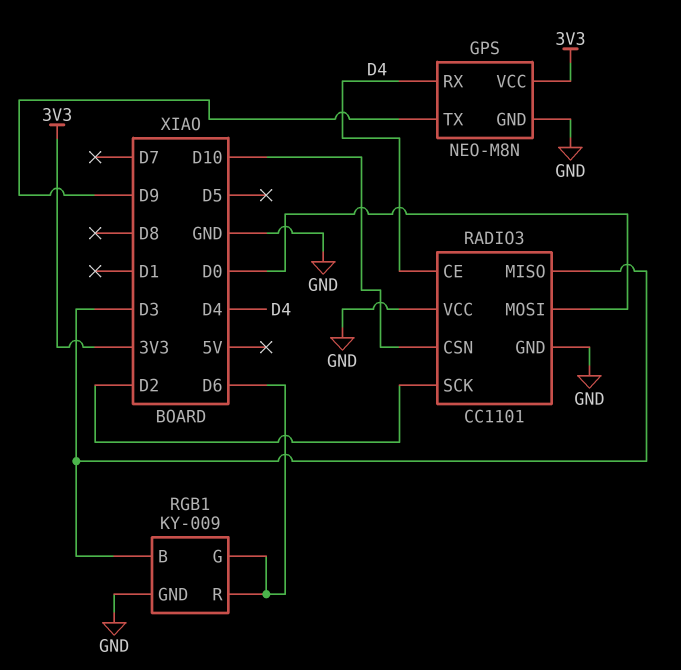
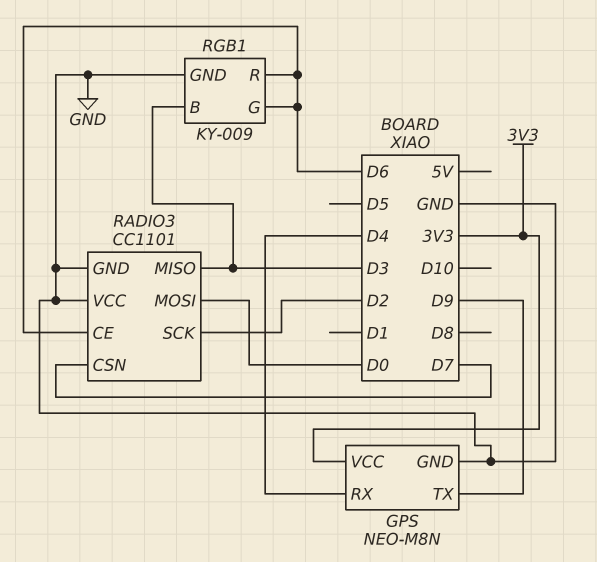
RADIO3 pin CE: D4 -> D6
RADIO3 pin CSN: D10 -> D7

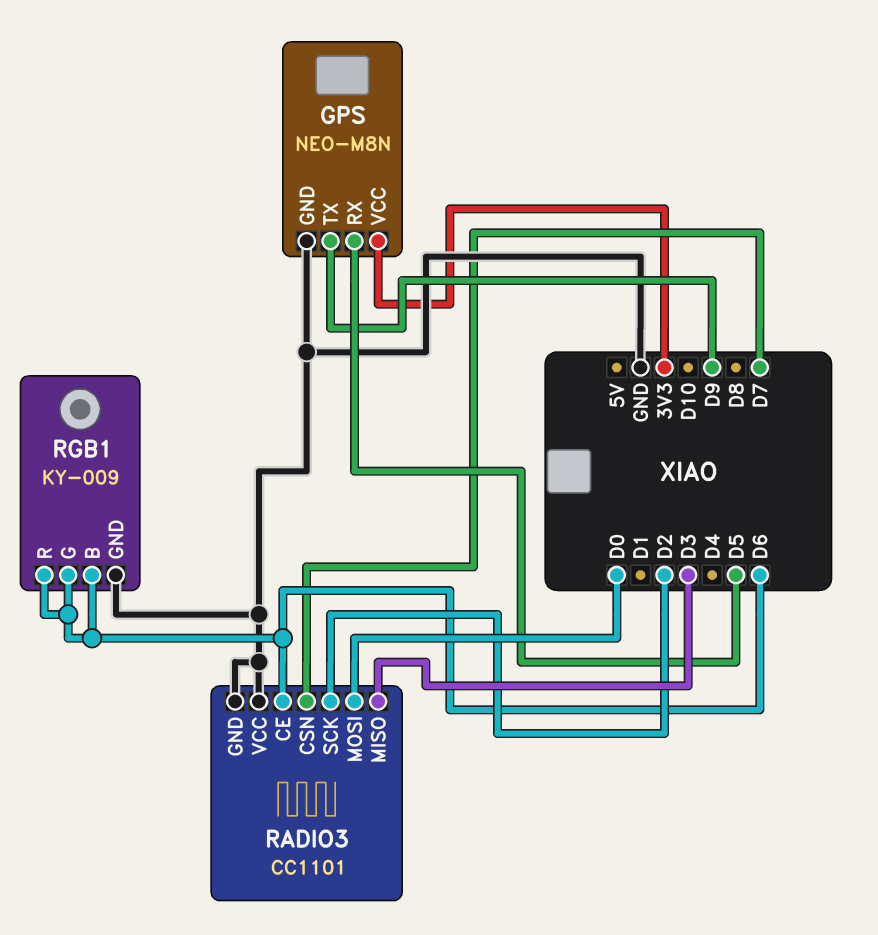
GPS pin RX: D4 -> D5
RGB1 pin B: D3 -> D6

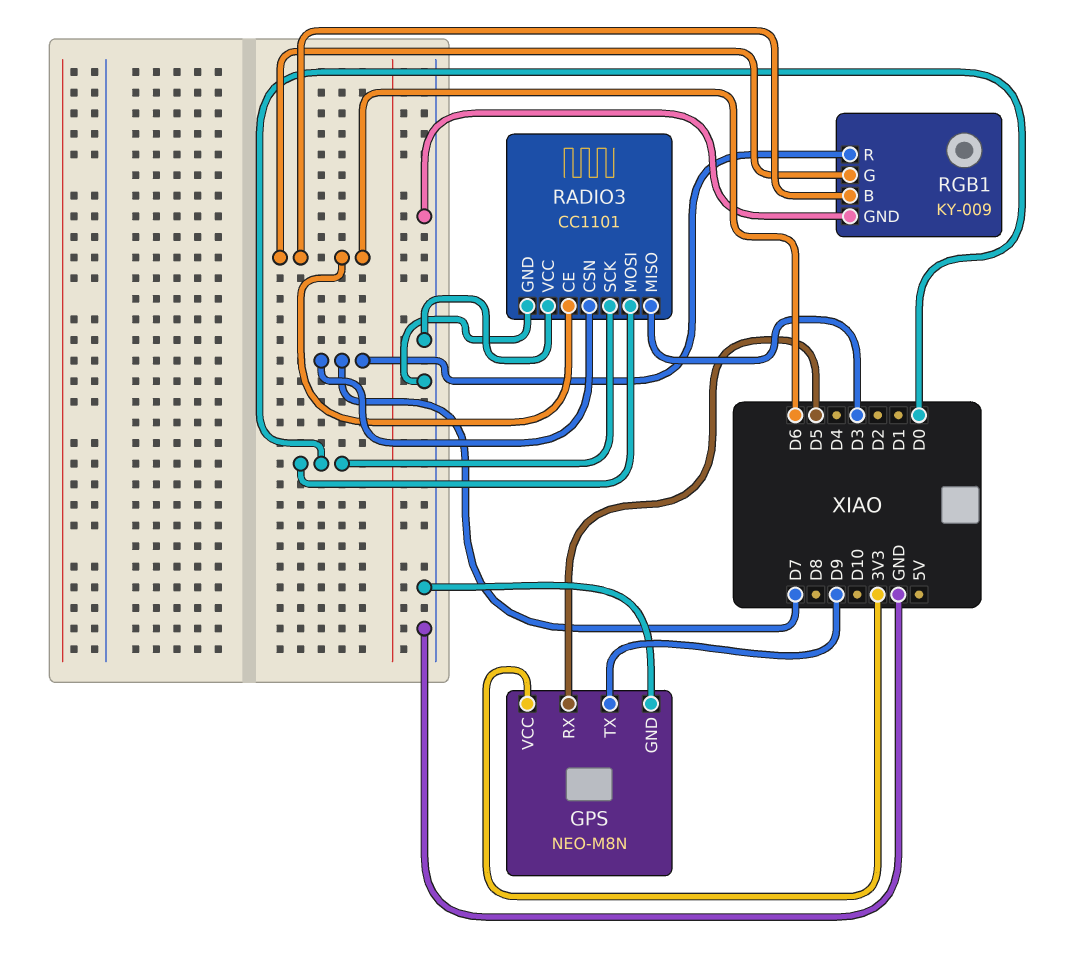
RADIO3 pin SCK: D2 -> D0
RGB1 pin R: D6 -> D7

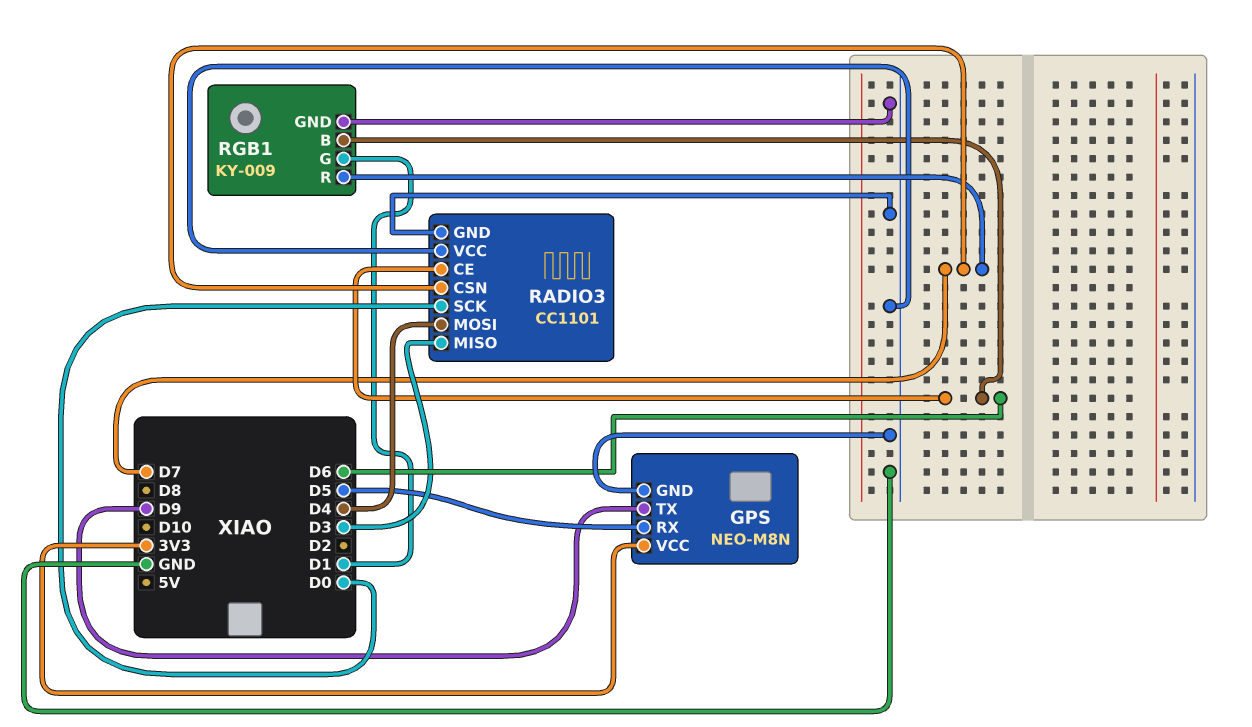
RADIO3 pin MOSI: D0 -> D4
RGB1 pin G: D6 -> D1

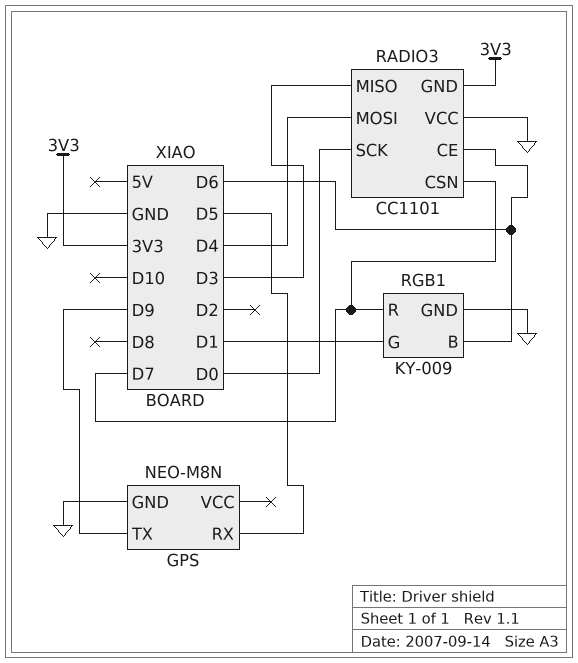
GPS pin VCC: 3V3 -> none
RADIO3 pin GND: GND -> 3V3

